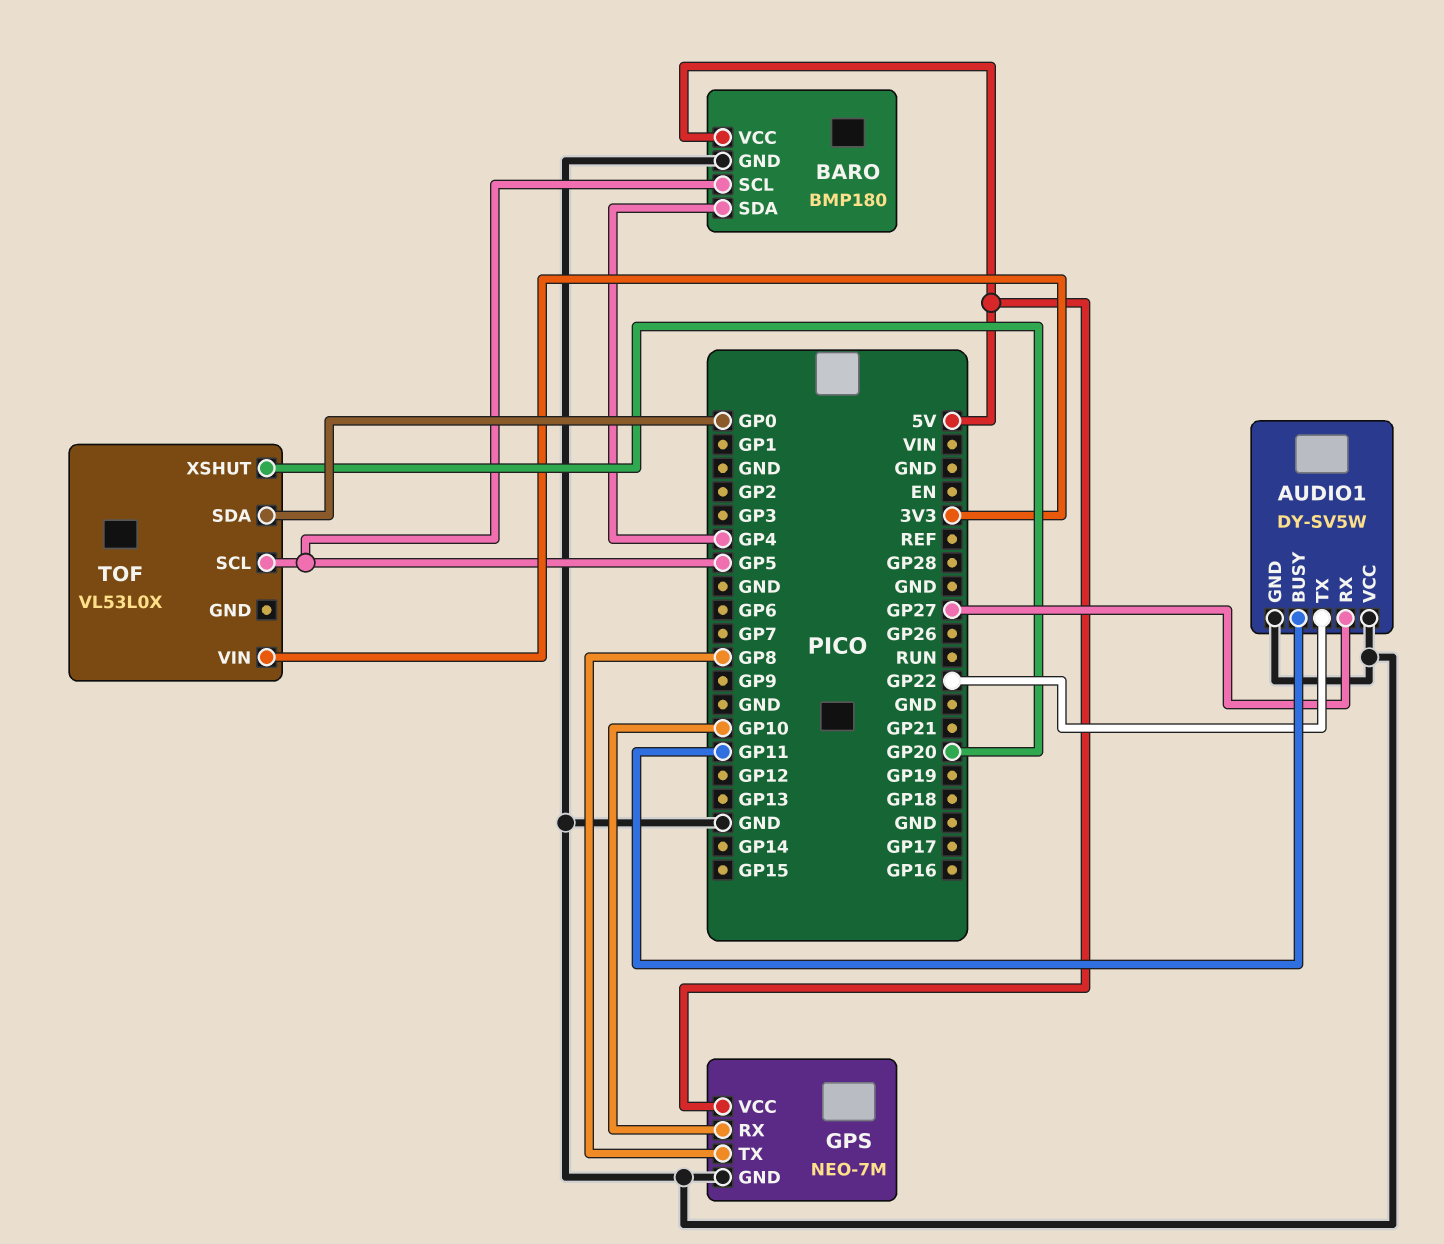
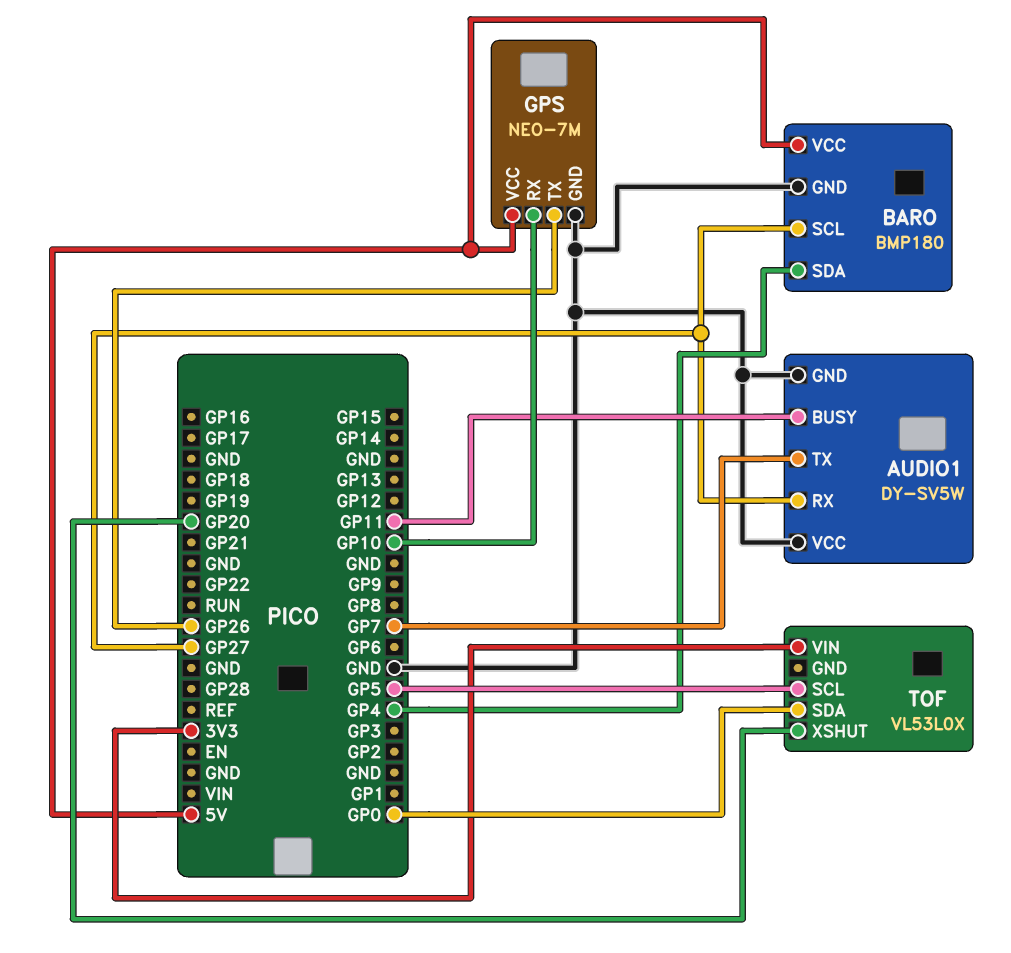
AUDIO1 pin TX: GP22 -> GP7
BARO pin SCL: GP5 -> GP27
GPS pin TX: GP8 -> GP26

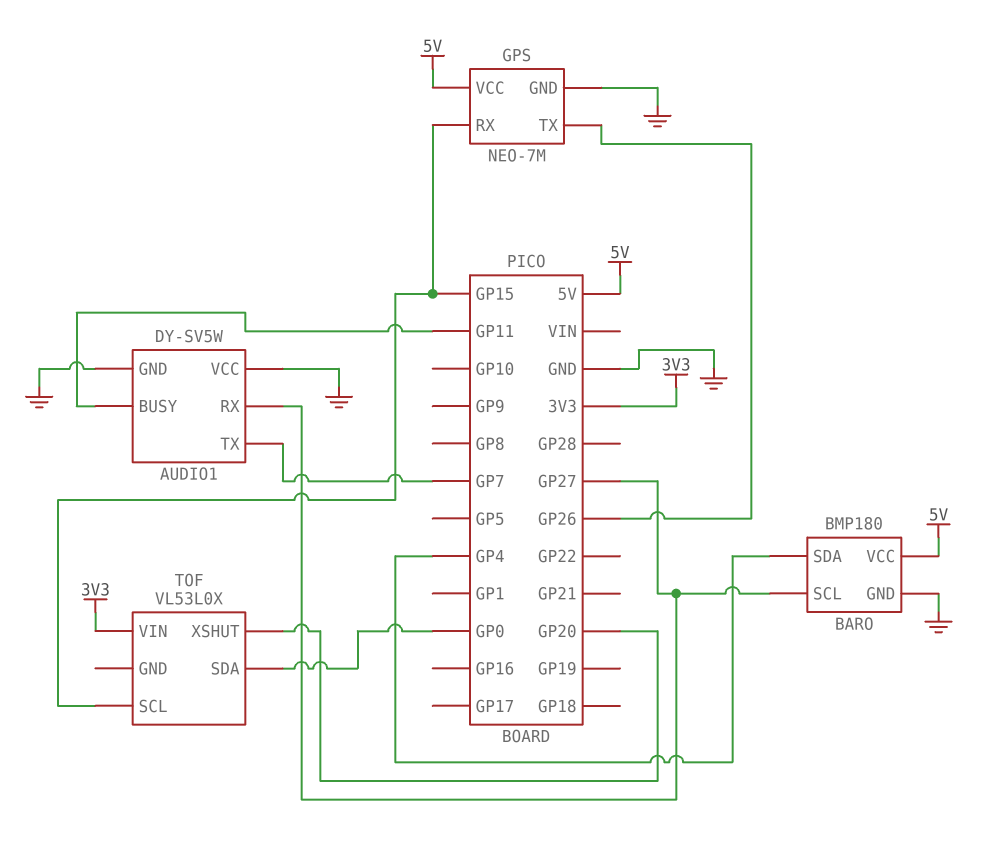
GPS pin RX: GP10 -> GP15
TOF pin SCL: GP5 -> GP15

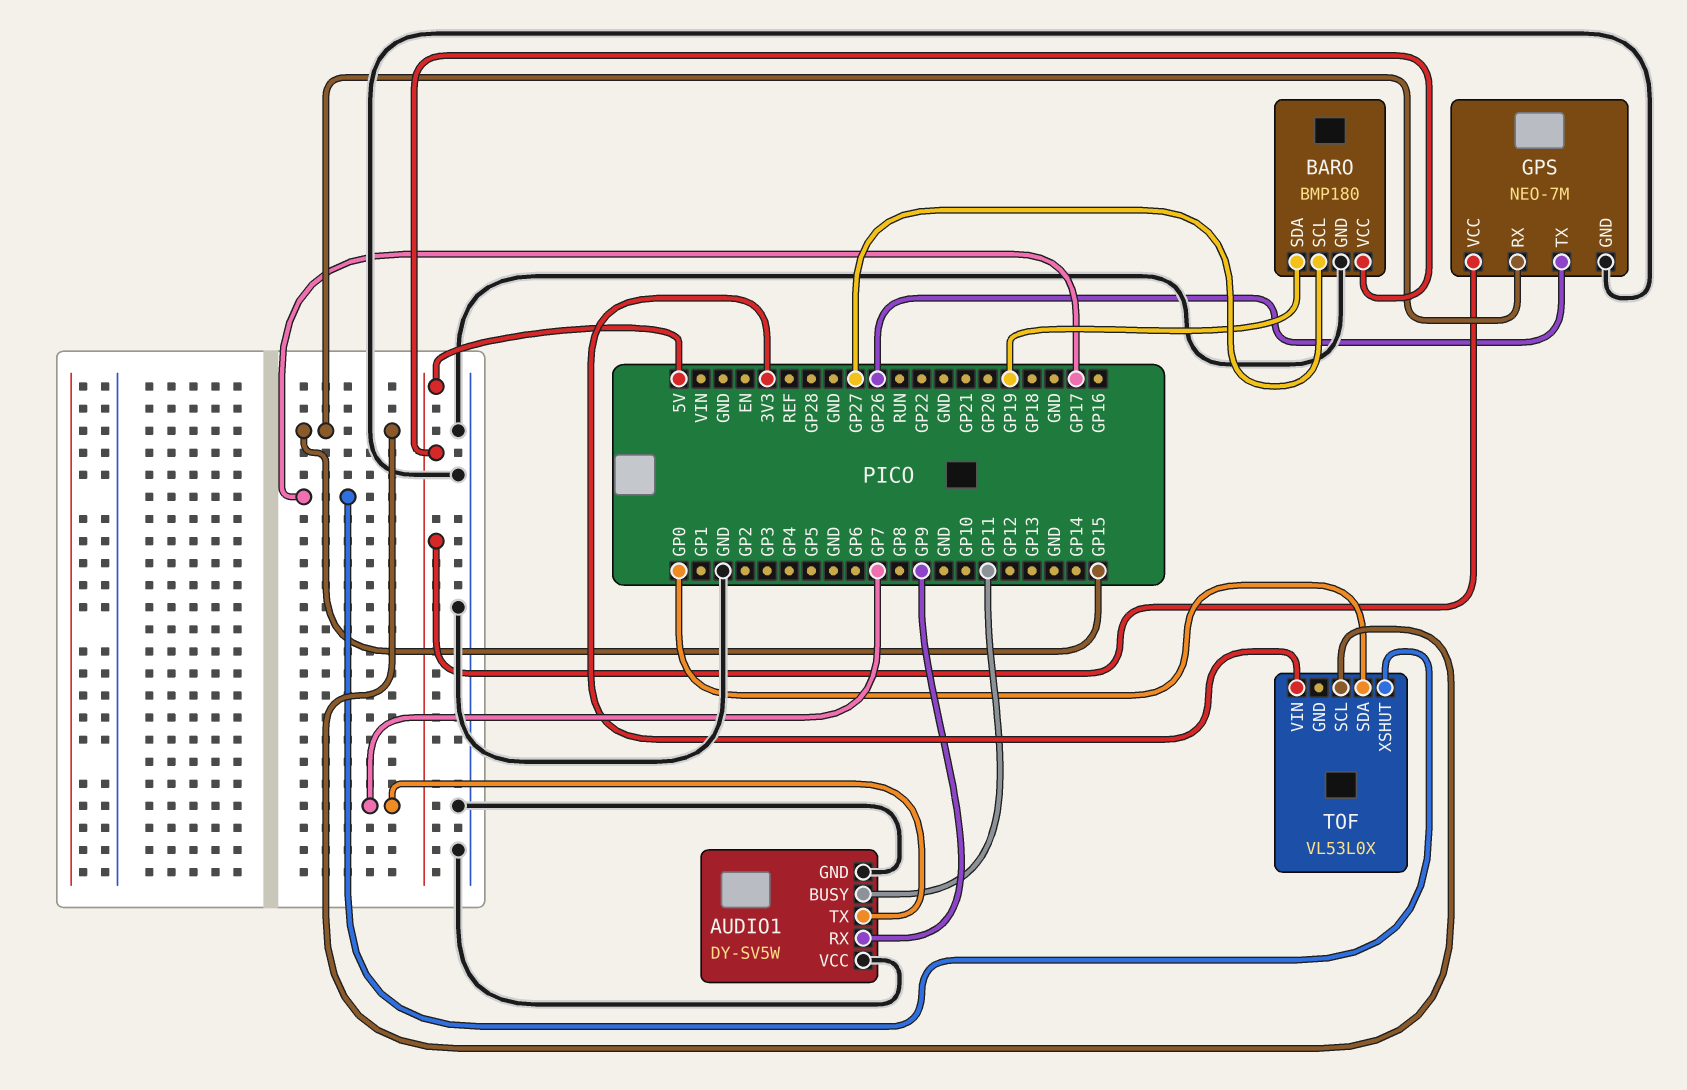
AUDIO1 pin RX: GP27 -> GP9
BARO pin SDA: GP4 -> GP19
TOF pin XSHUT: GP20 -> GP17

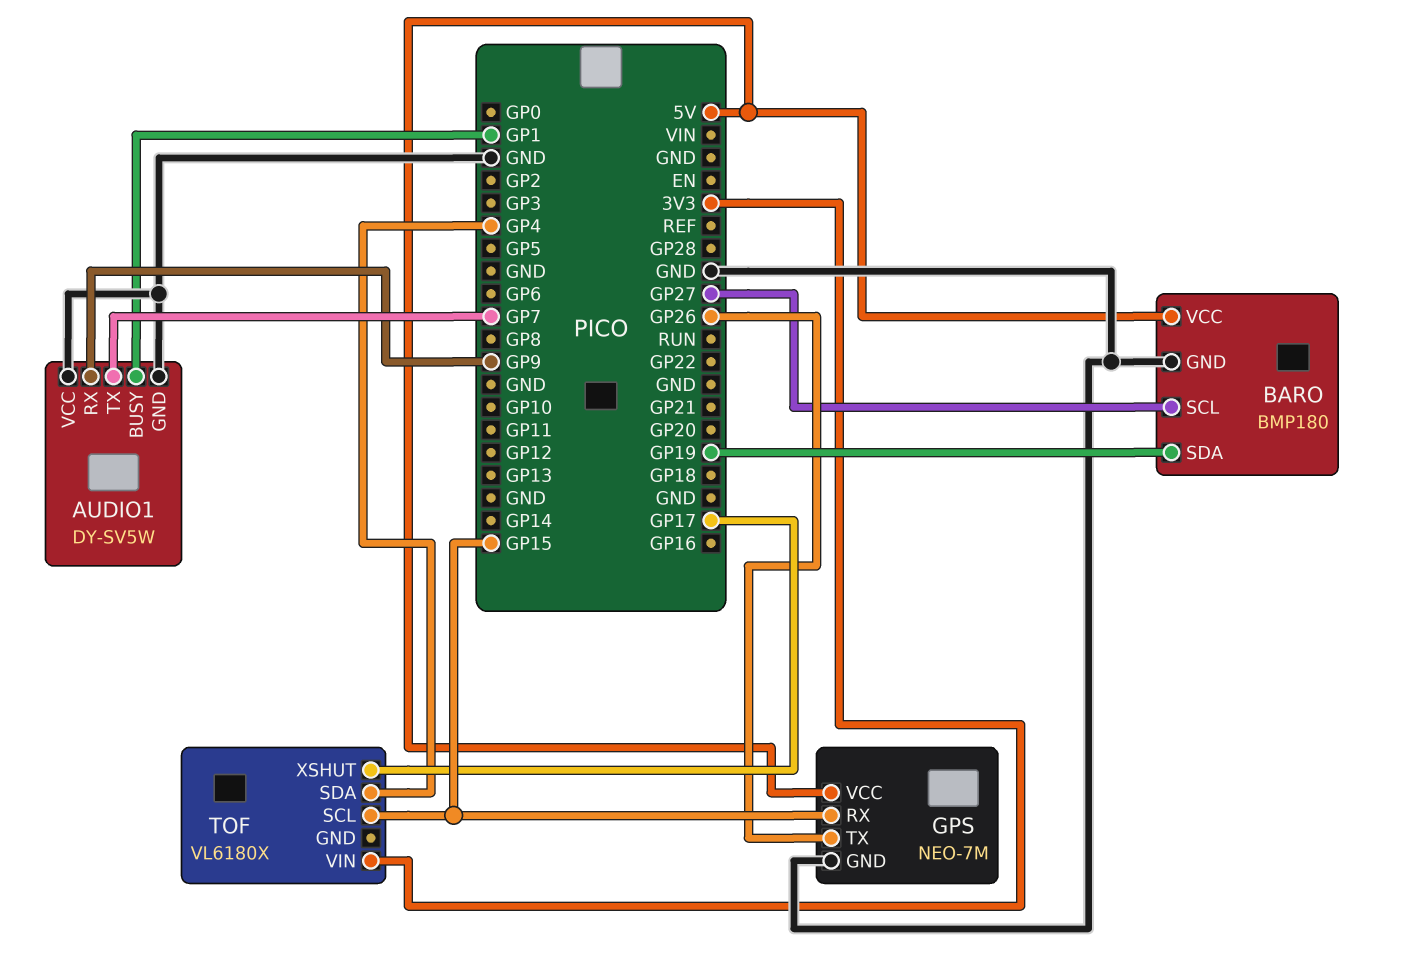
AUDIO1 pin BUSY: GP11 -> GP1
TOF: VL53L0X -> VL6180X
TOF pin SDA: GP0 -> GP4

